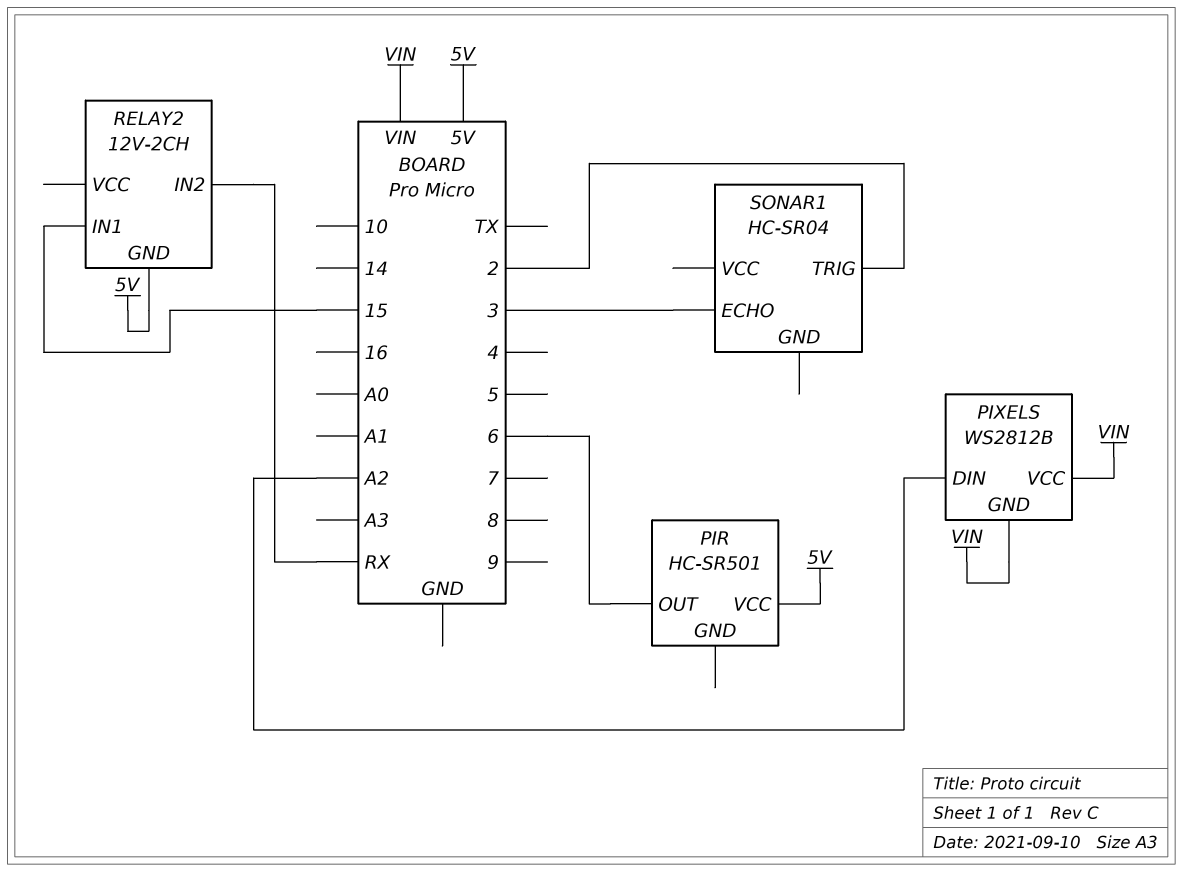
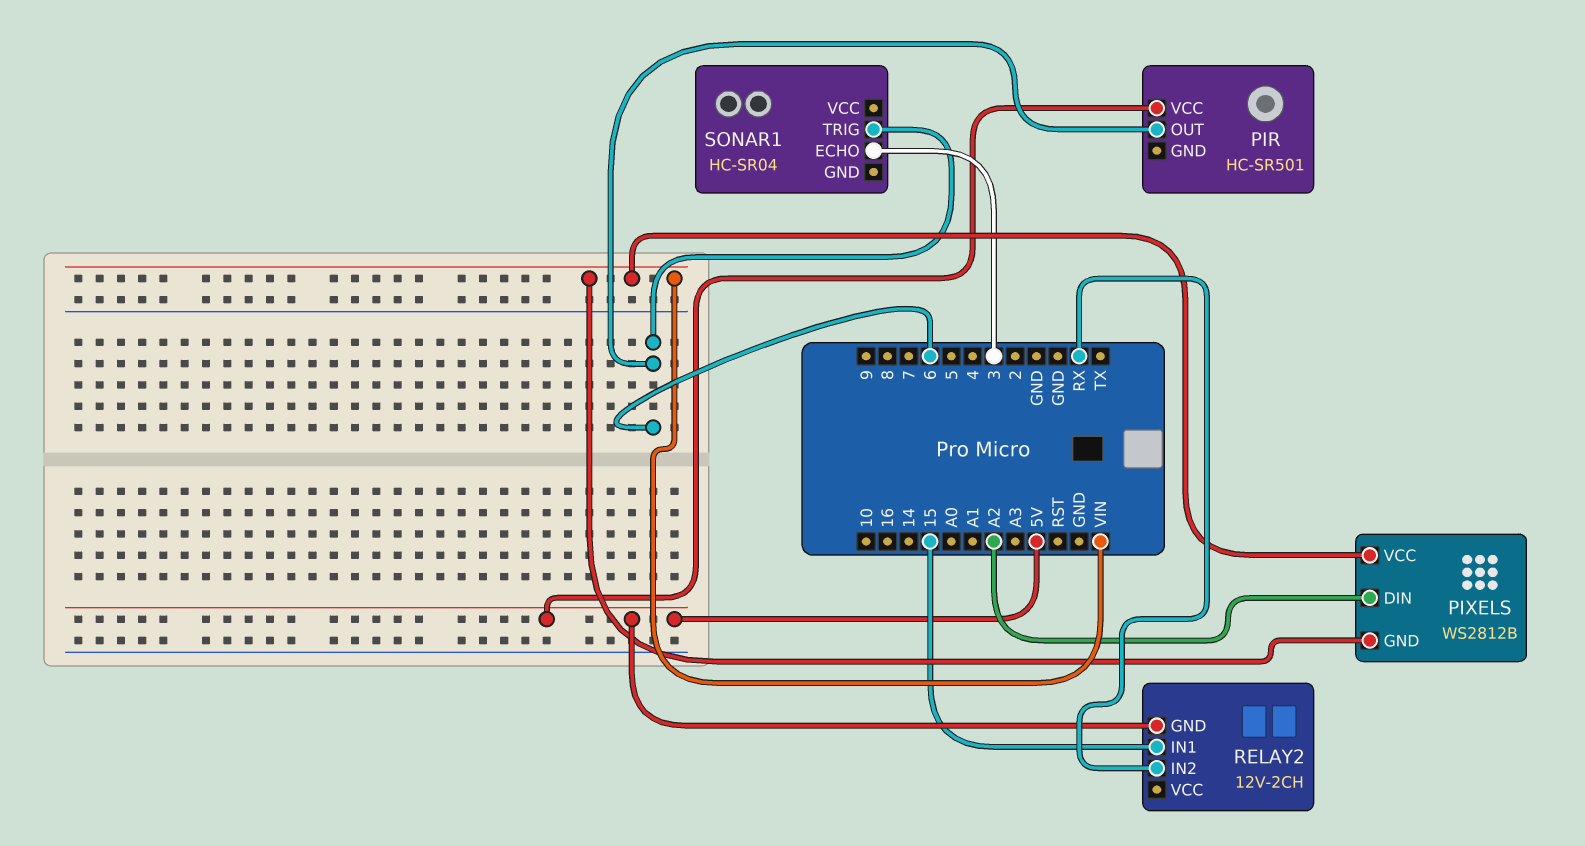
SONAR1 pin TRIG: 2 -> 6

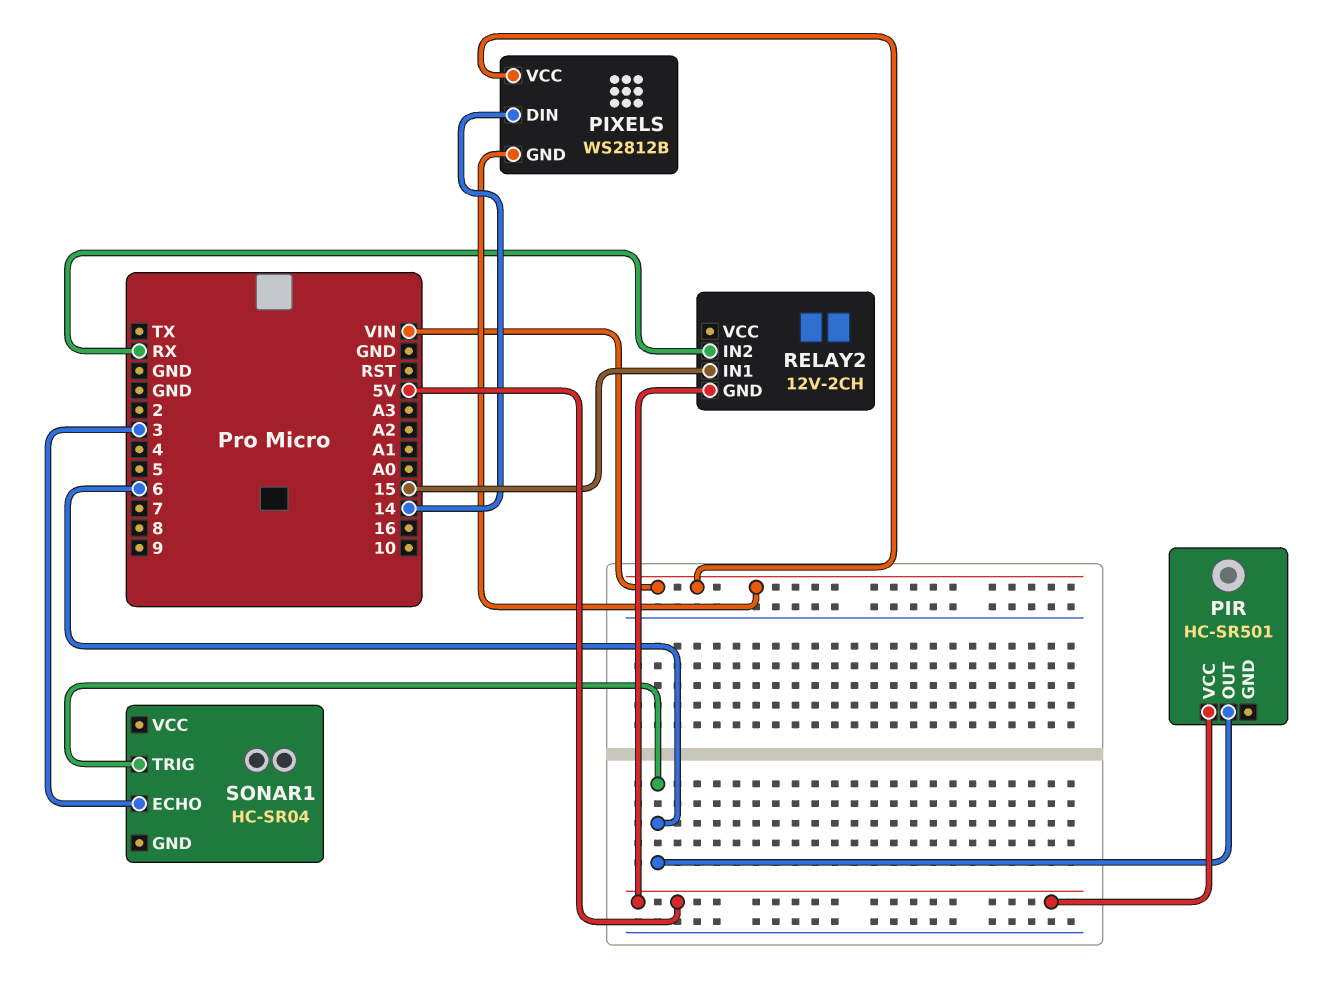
PIXELS pin DIN: A2 -> 14

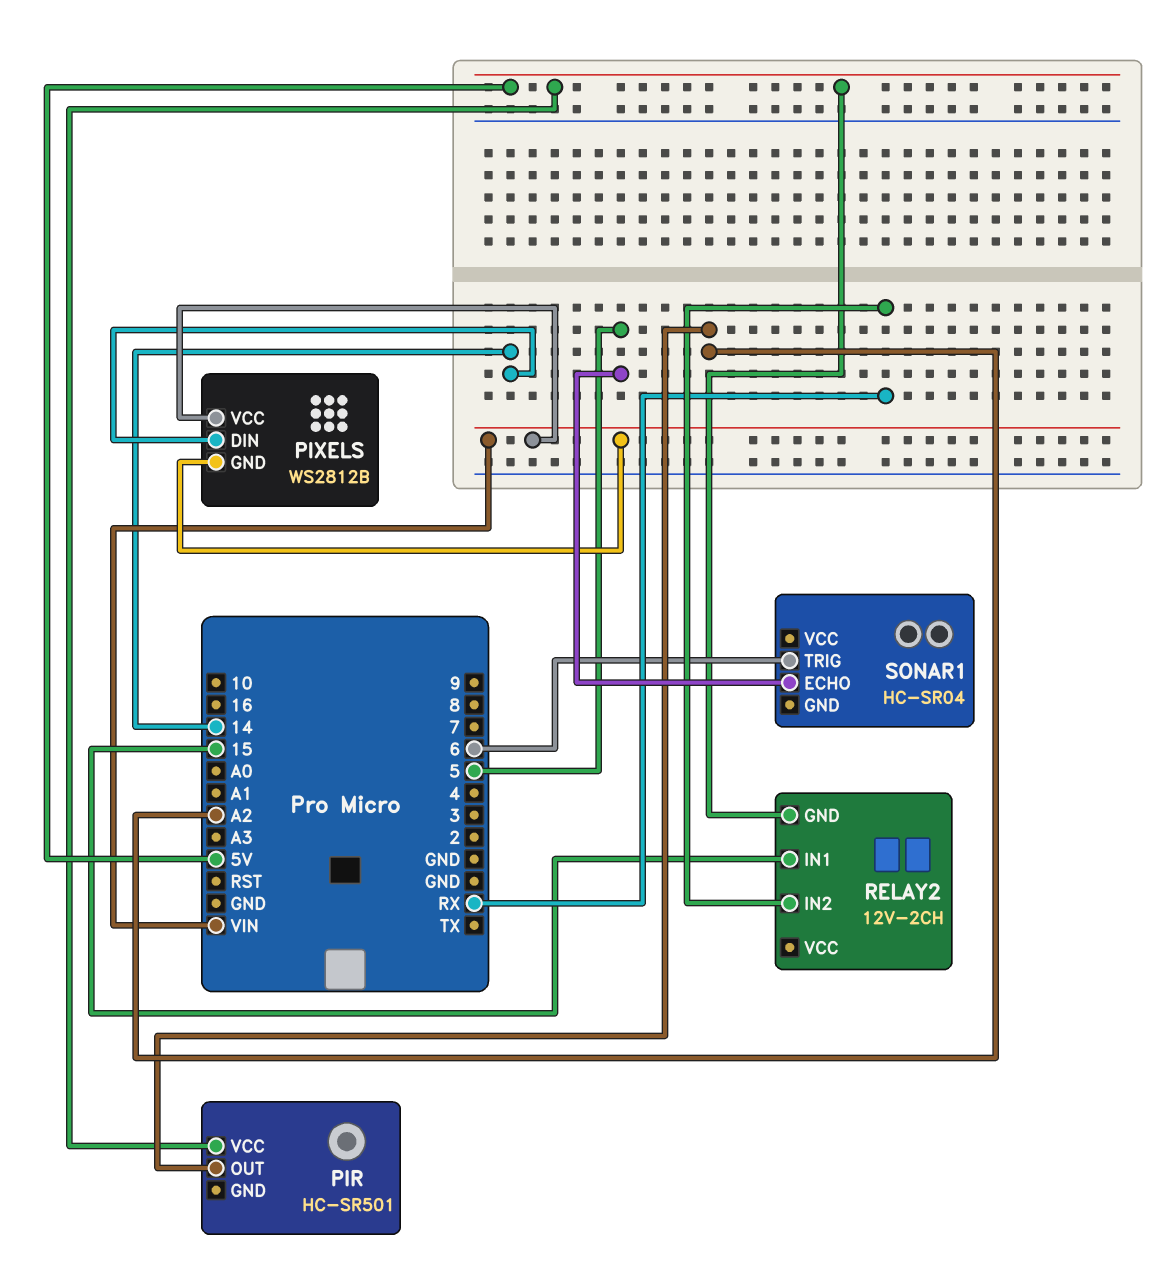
PIR pin OUT: 6 -> A2
SONAR1 pin ECHO: 3 -> 5

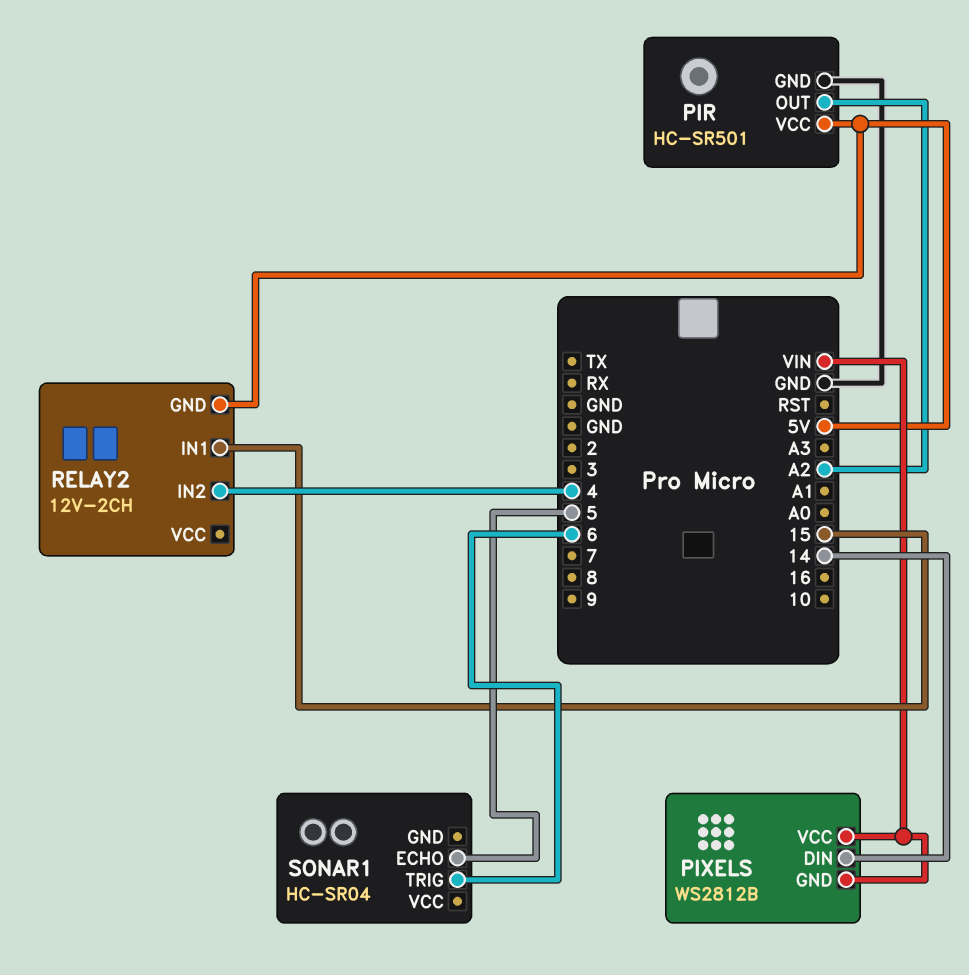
PIR pin GND: none -> GND
RELAY2 pin IN2: RX -> 4

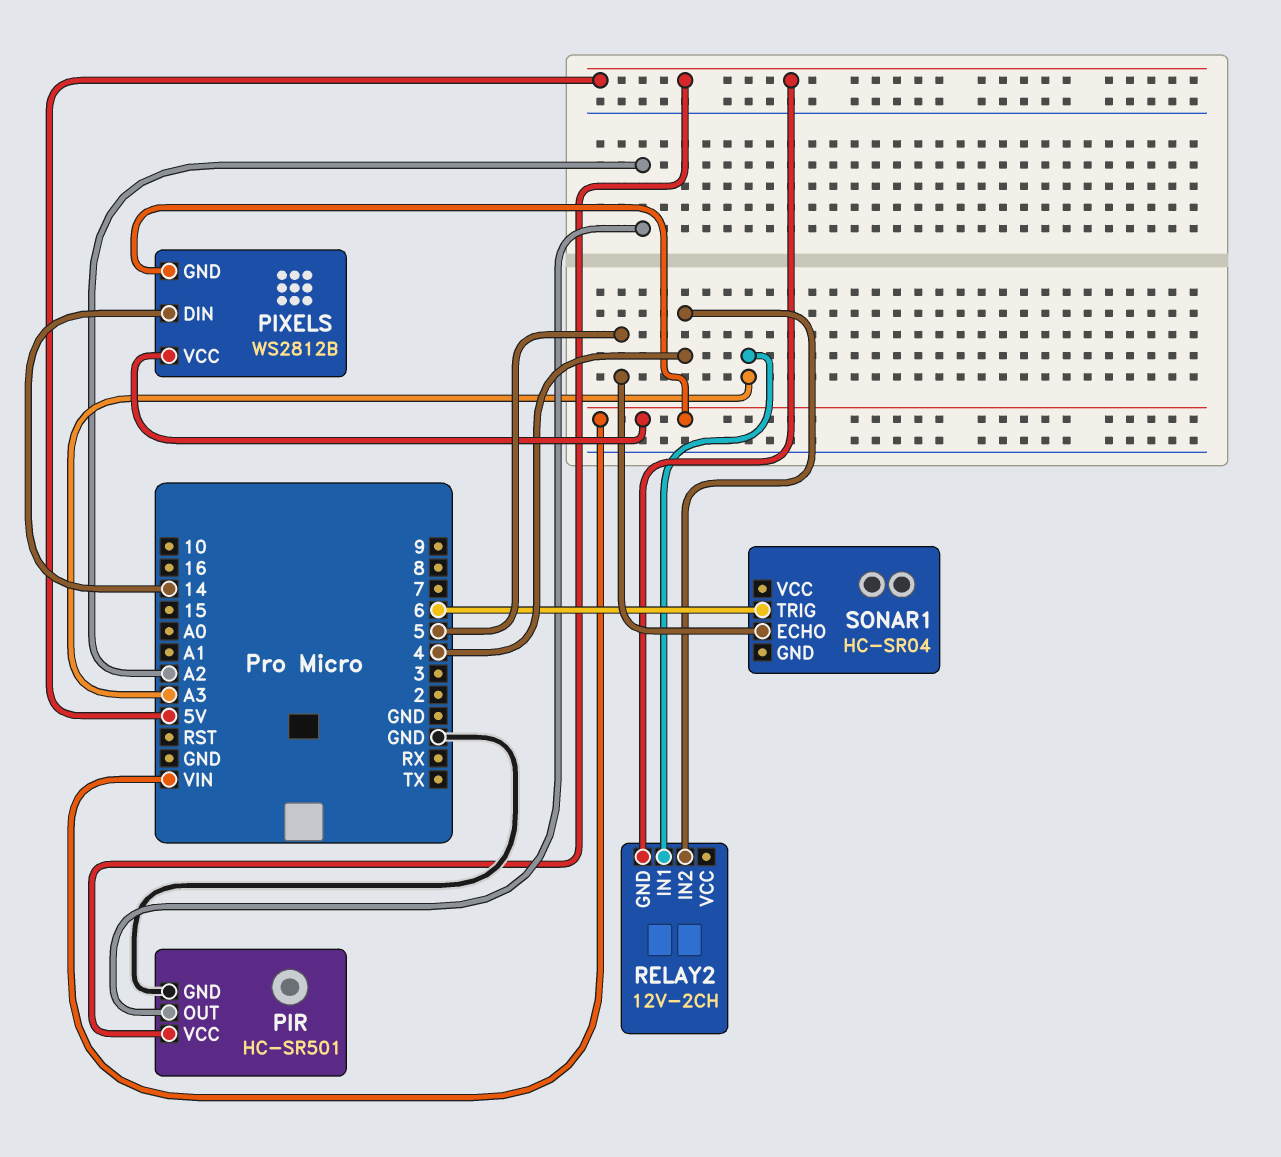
RELAY2 pin IN1: 15 -> A3

